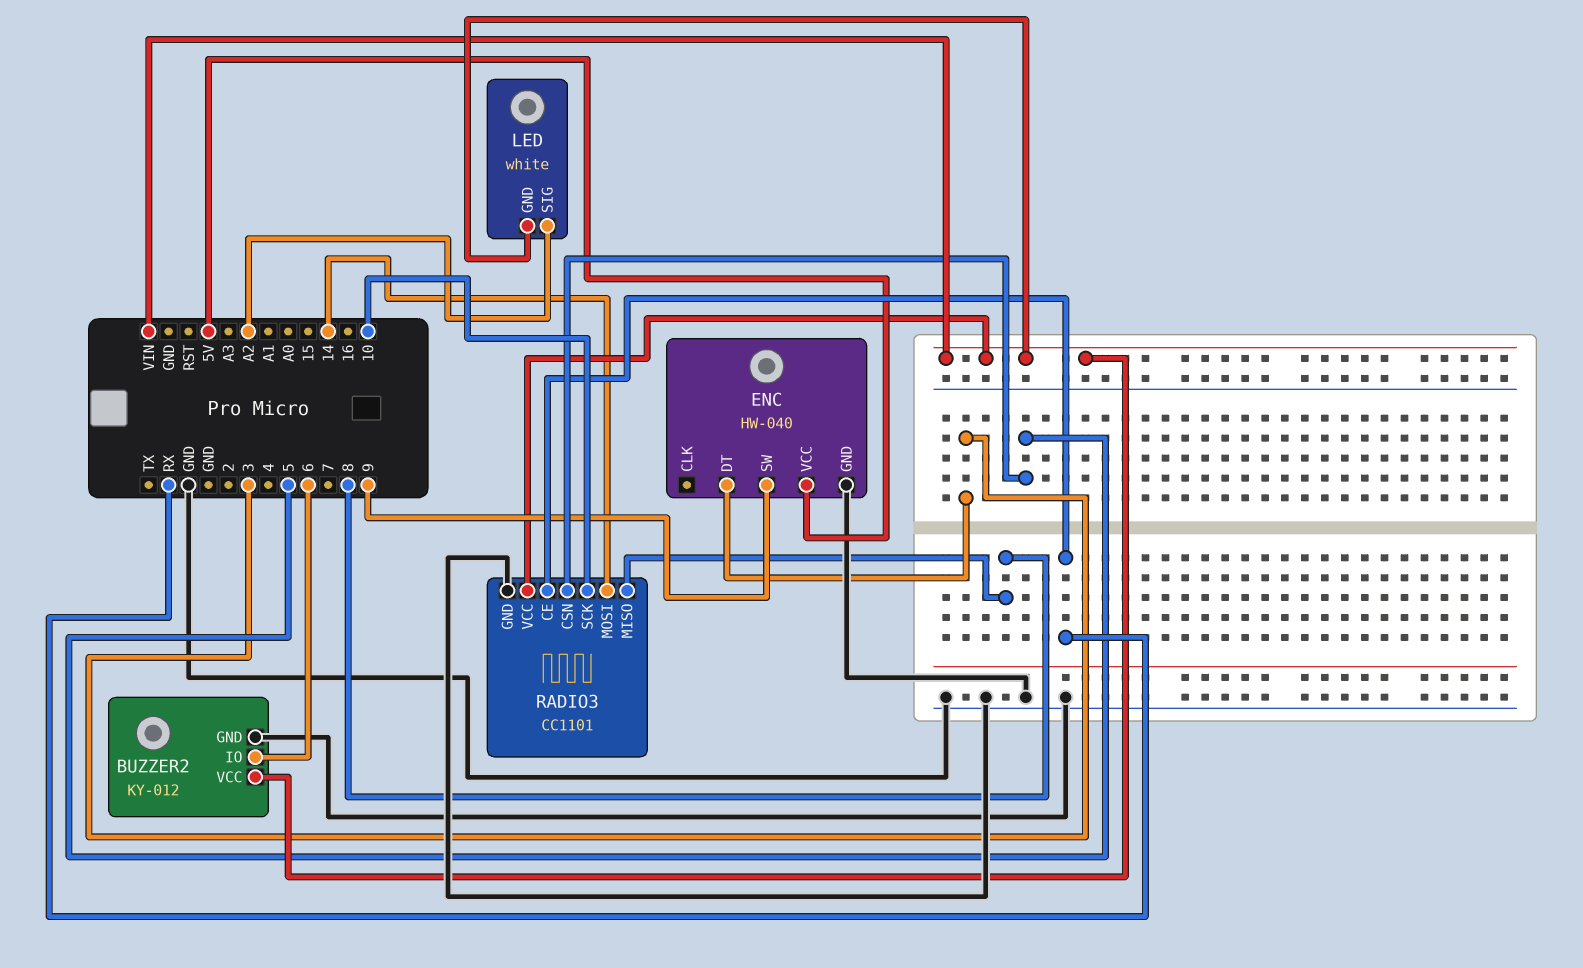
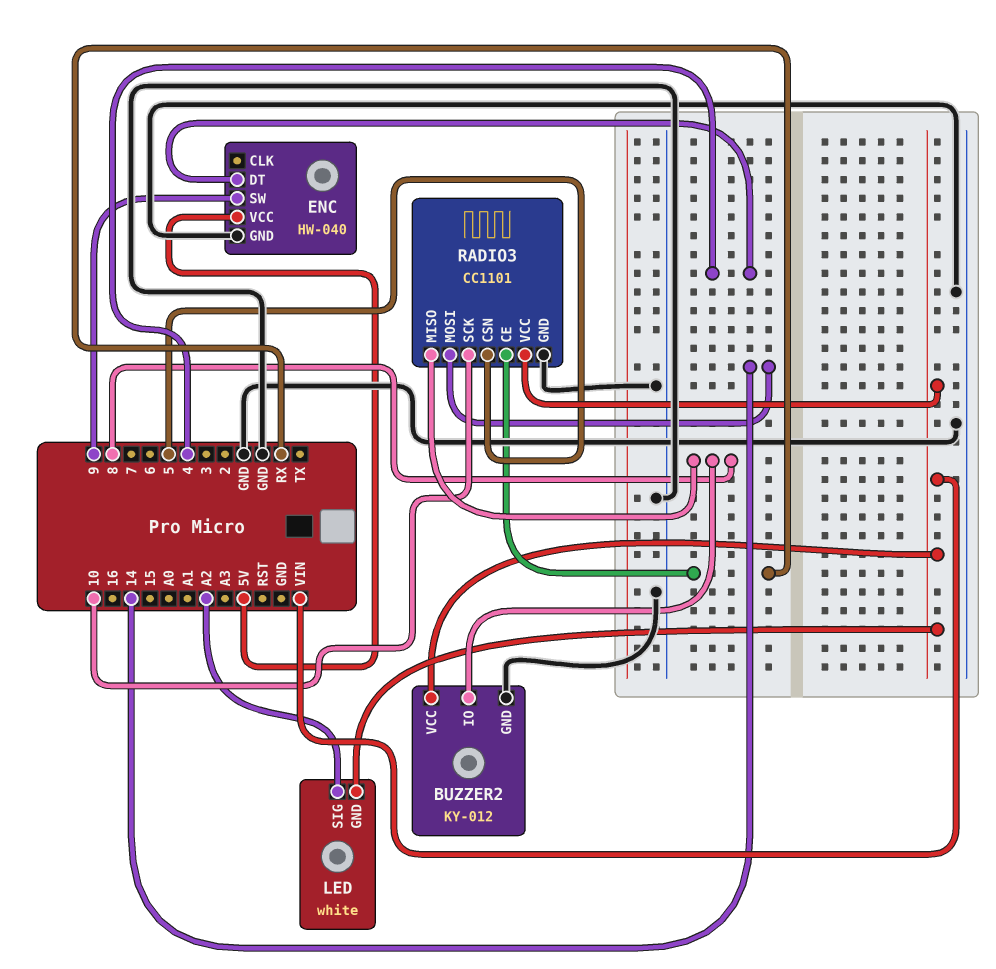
BUZZER2 pin IO: 6 -> 8
ENC pin DT: 3 -> 4

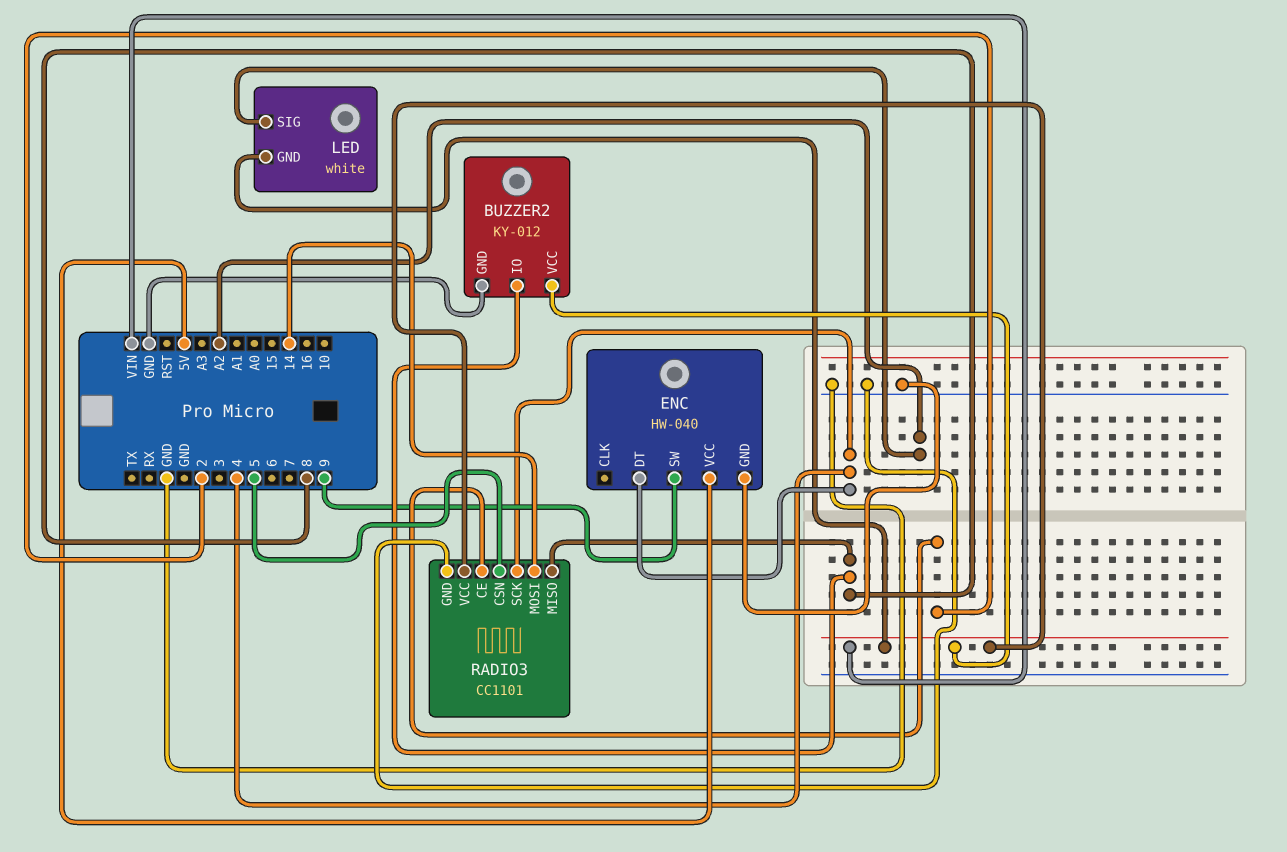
RADIO3 pin CE: RX -> 2
RADIO3 pin SCK: 10 -> 4

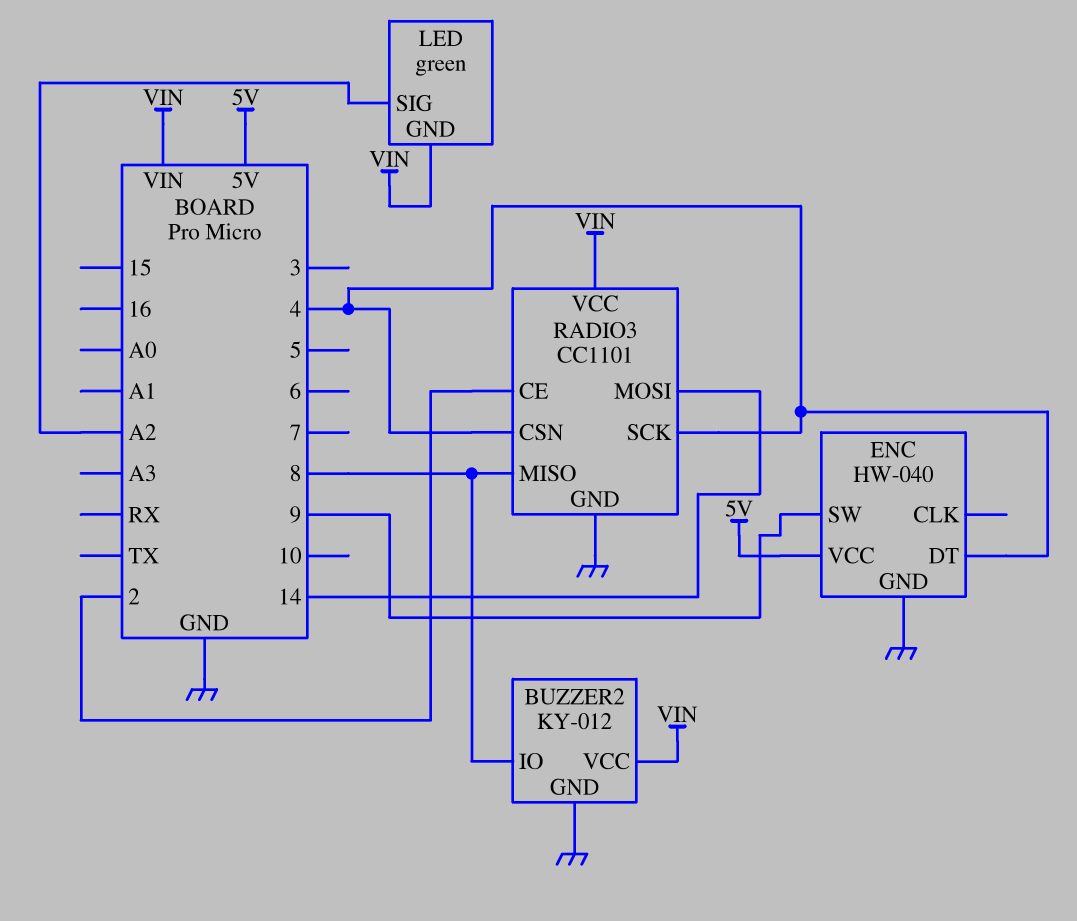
LED: white -> green
RADIO3 pin CSN: 5 -> 4

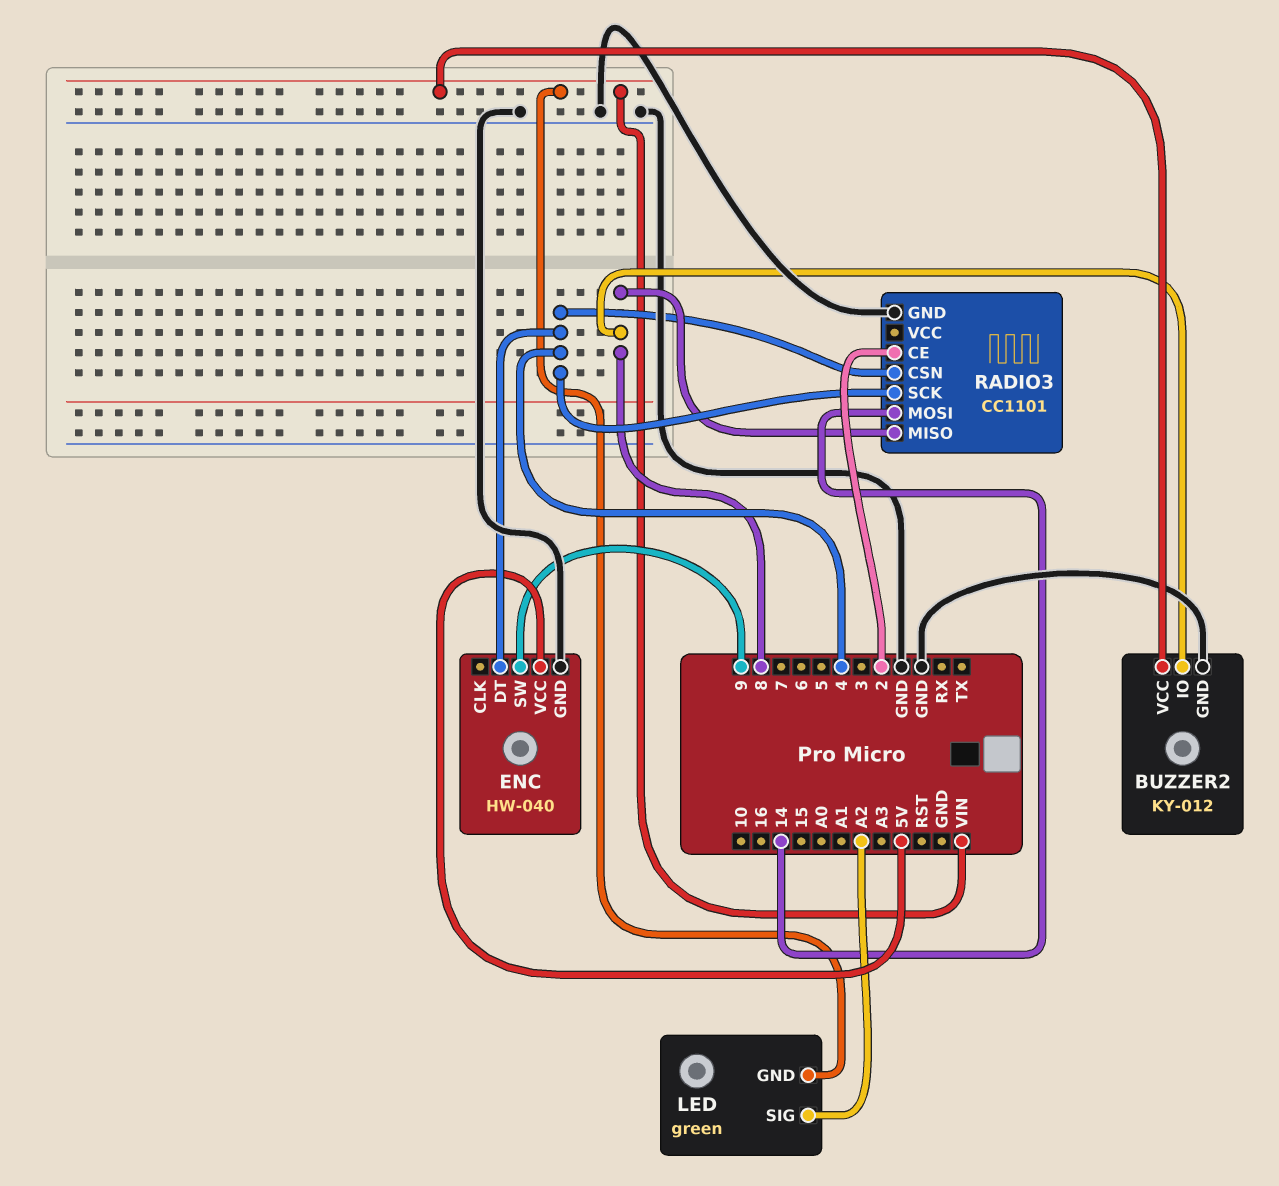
RADIO3 pin VCC: VIN -> none

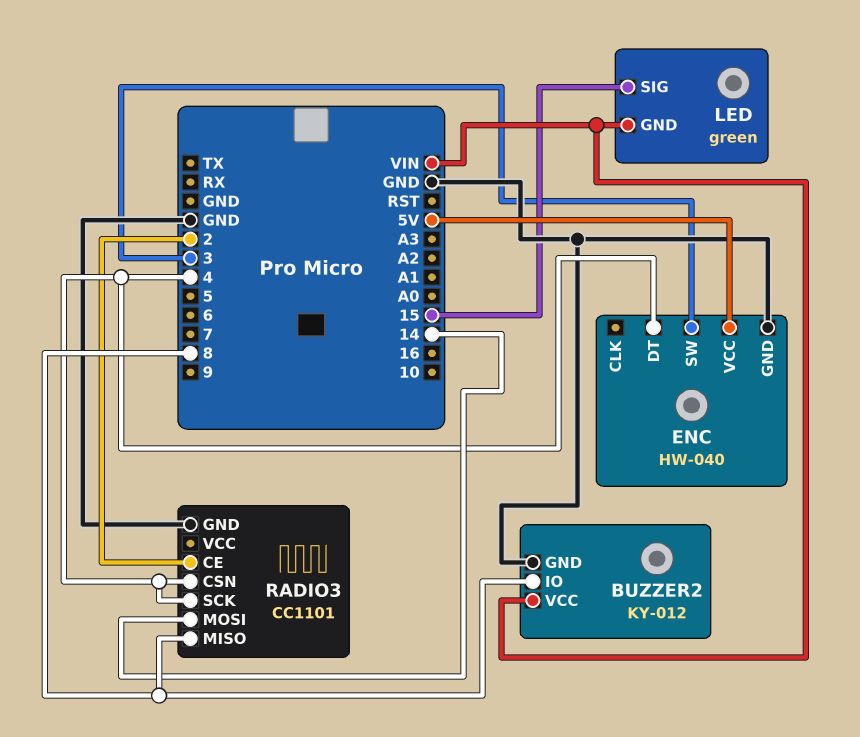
ENC pin SW: 9 -> 3
LED pin SIG: A2 -> 15

